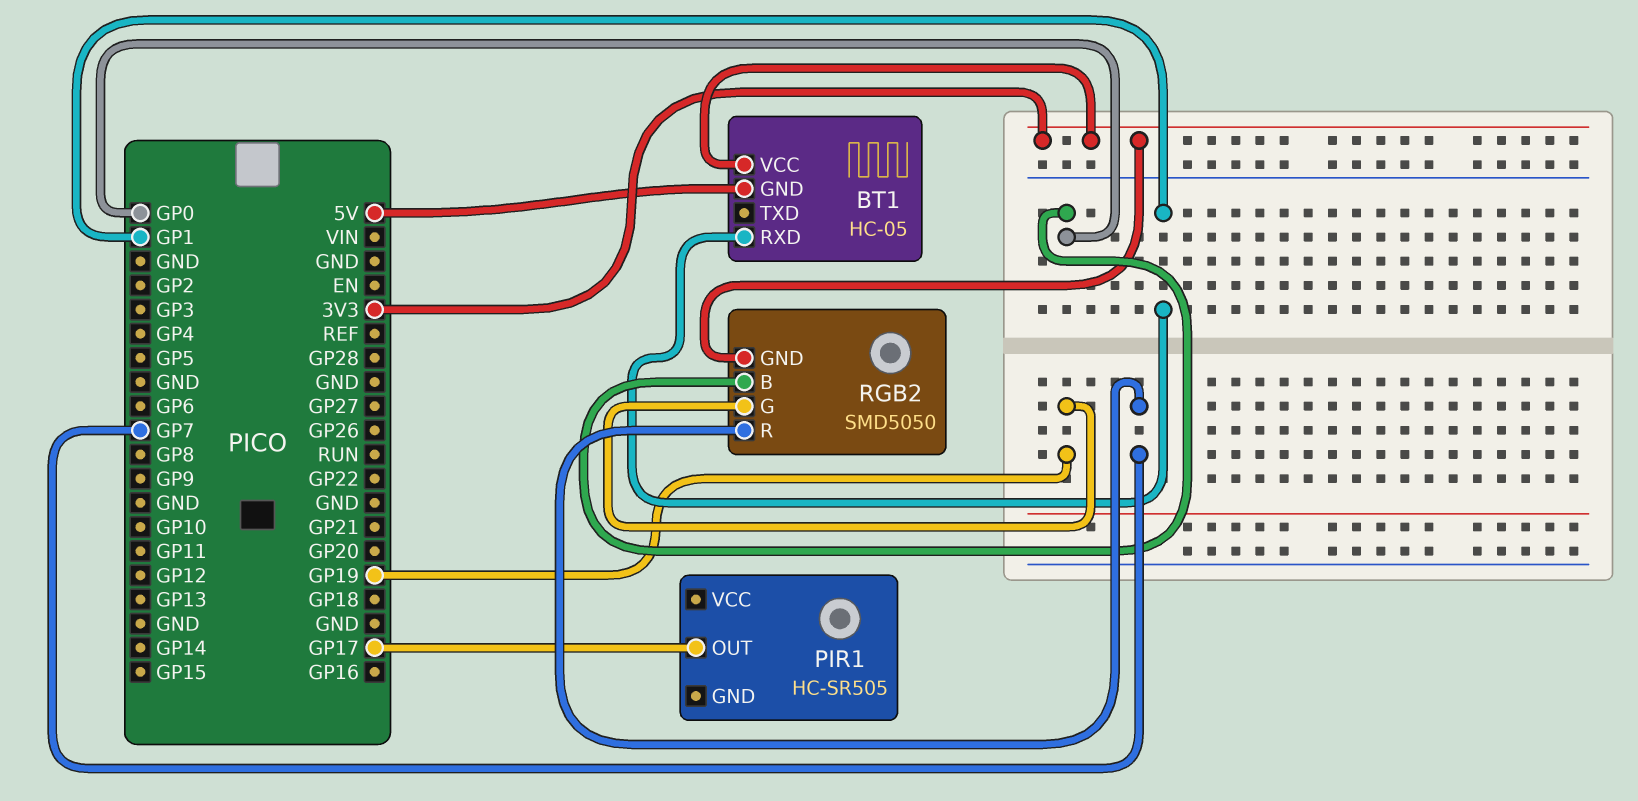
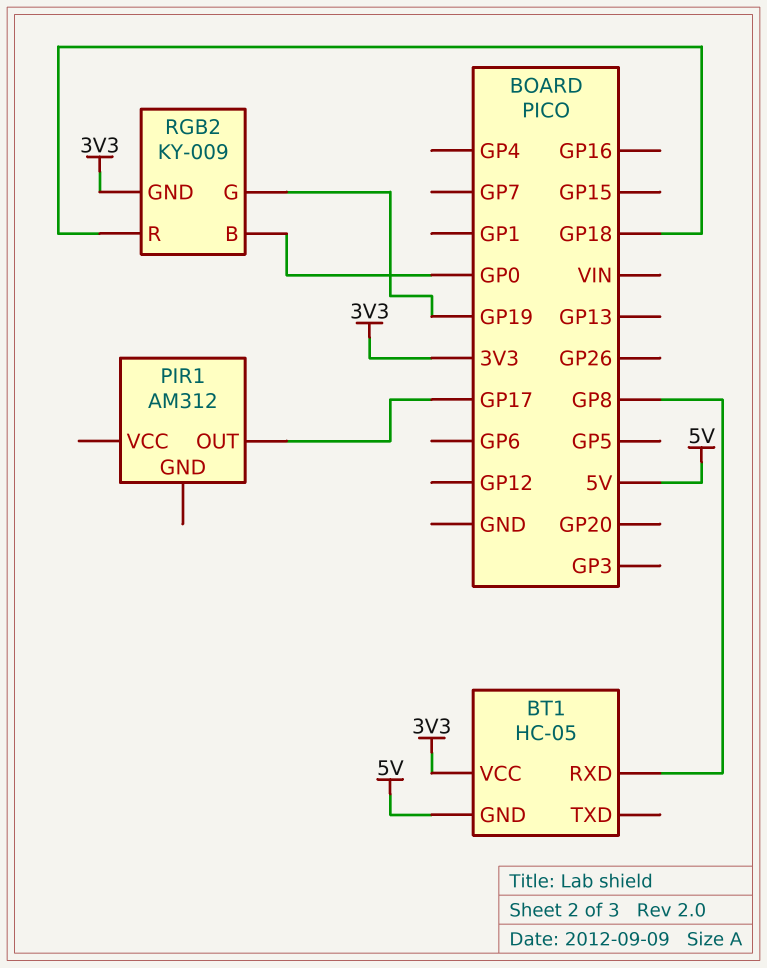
BT1 pin RXD: GP1 -> GP8
PIR1: HC-SR505 -> AM312
RGB2: SMD5050 -> KY-009
RGB2 pin R: GP7 -> GP18

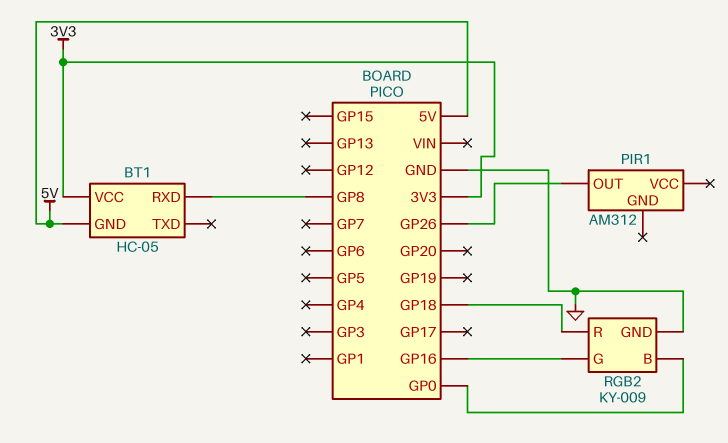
PIR1 pin OUT: GP17 -> GP26
RGB2 pin G: GP19 -> GP16
RGB2 pin GND: 3V3 -> GND

